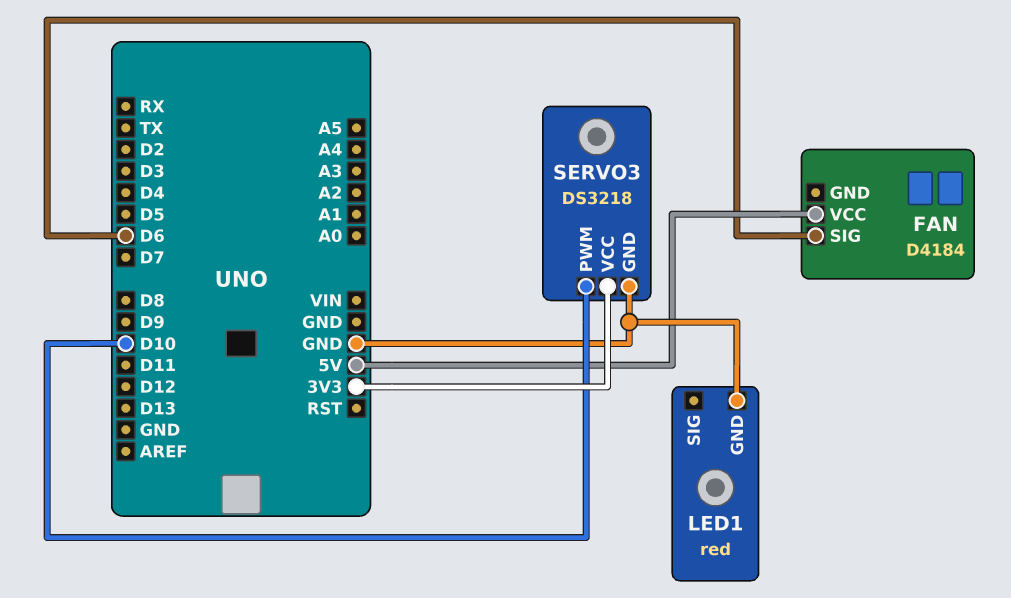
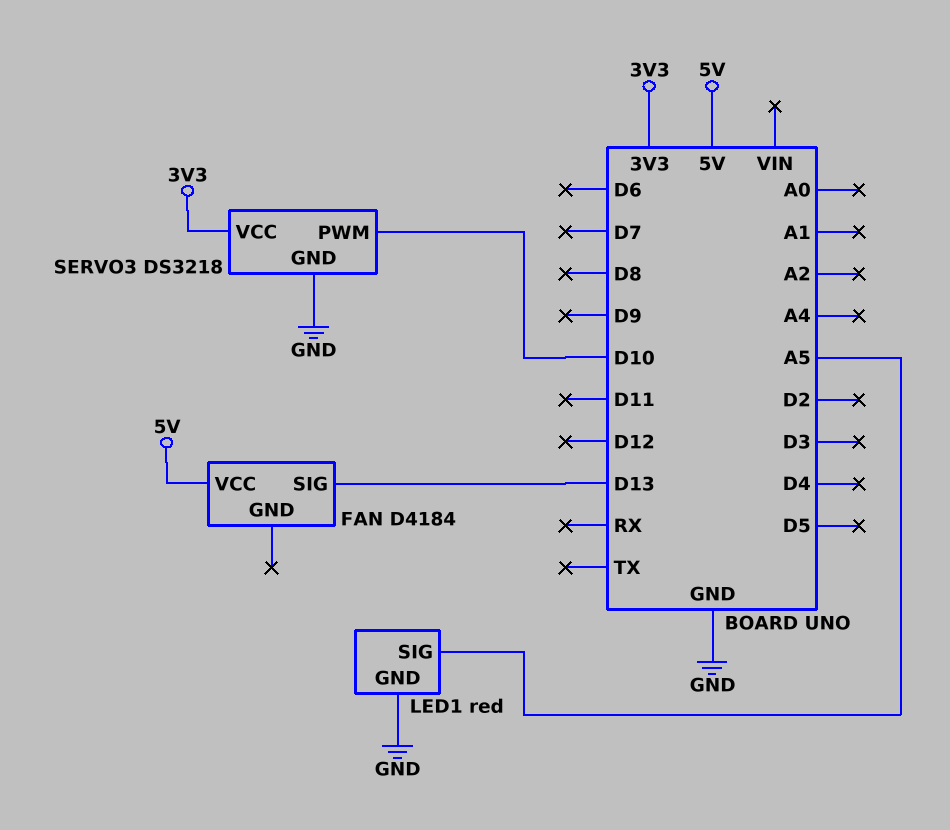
FAN pin SIG: D6 -> D13
LED1 pin SIG: none -> A5

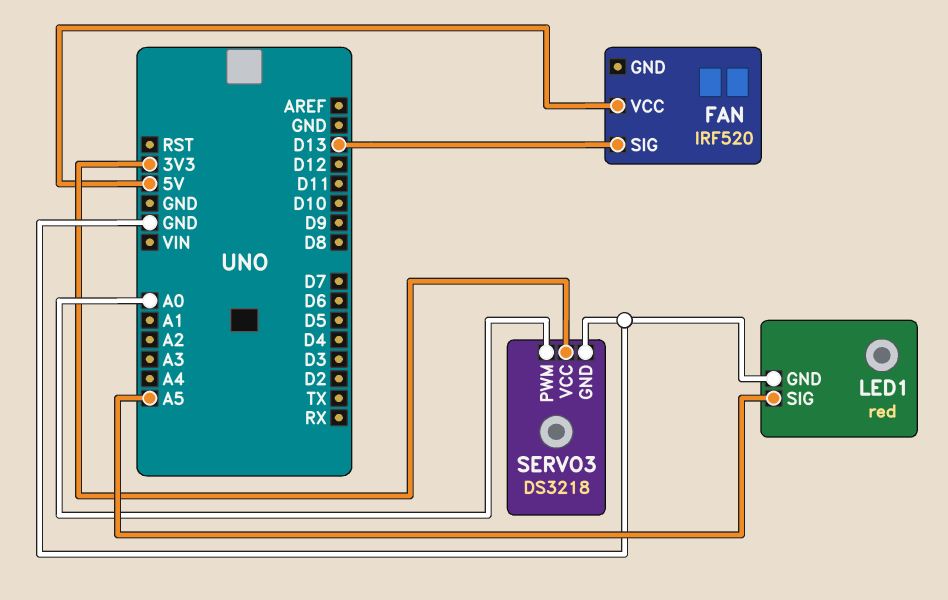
FAN: D4184 -> IRF520
SERVO3 pin PWM: D10 -> A0

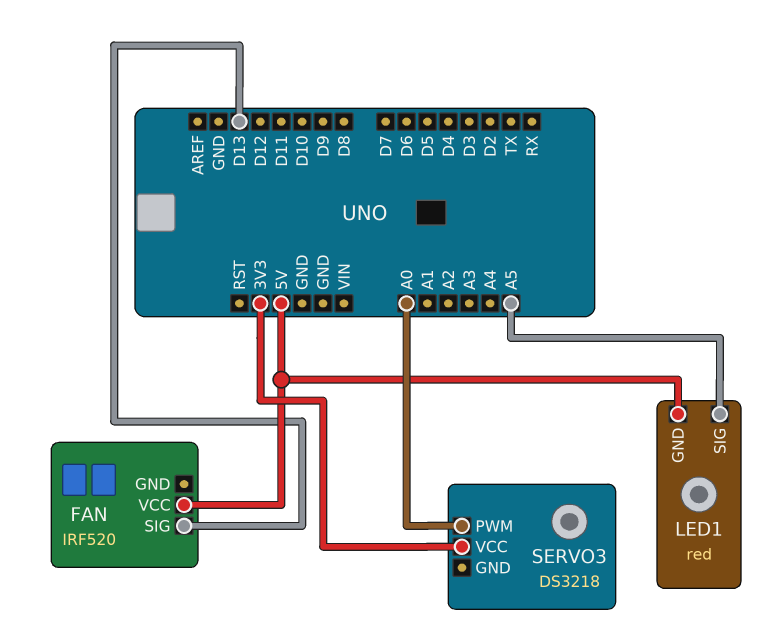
LED1 pin GND: GND -> 5V
SERVO3 pin GND: GND -> none

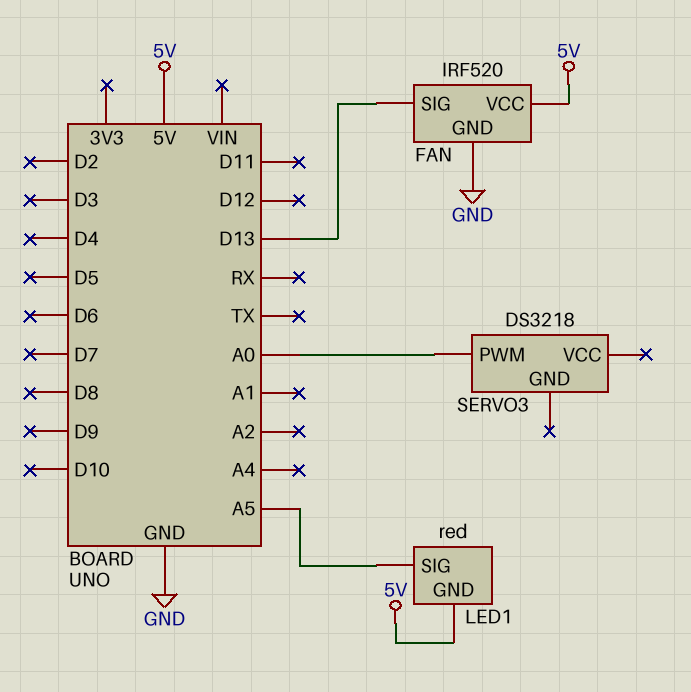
FAN pin GND: none -> GND
SERVO3 pin VCC: 3V3 -> none

